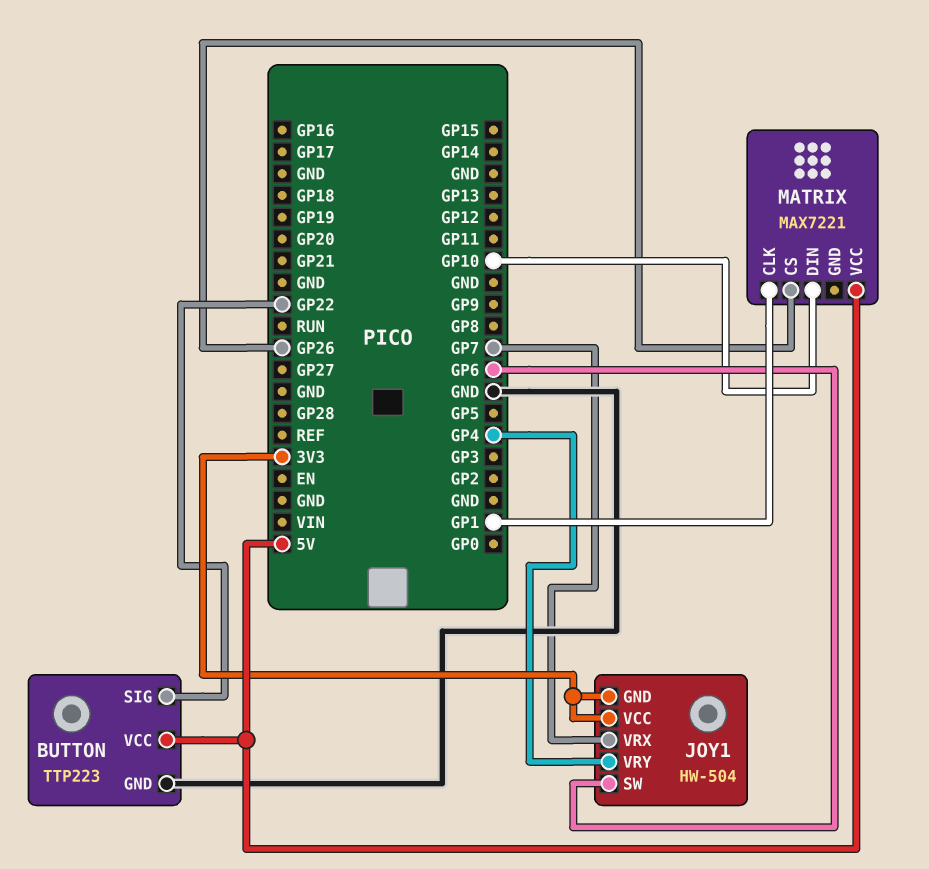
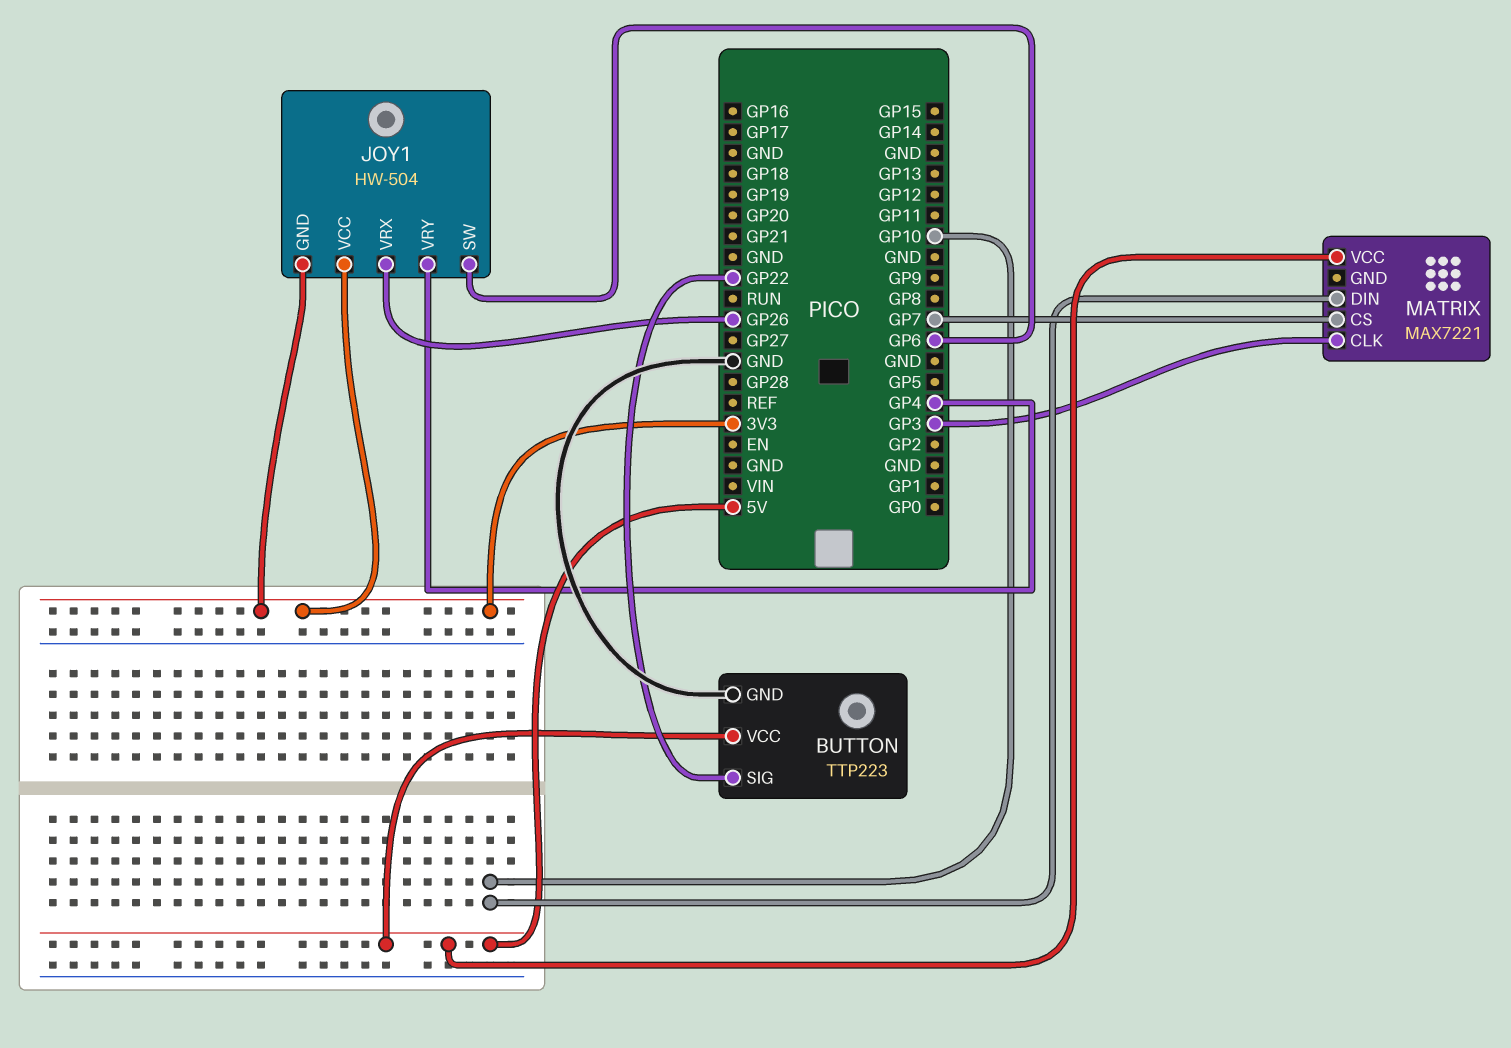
JOY1 pin VRX: GP7 -> GP26
MATRIX pin CLK: GP1 -> GP3
MATRIX pin CS: GP26 -> GP7

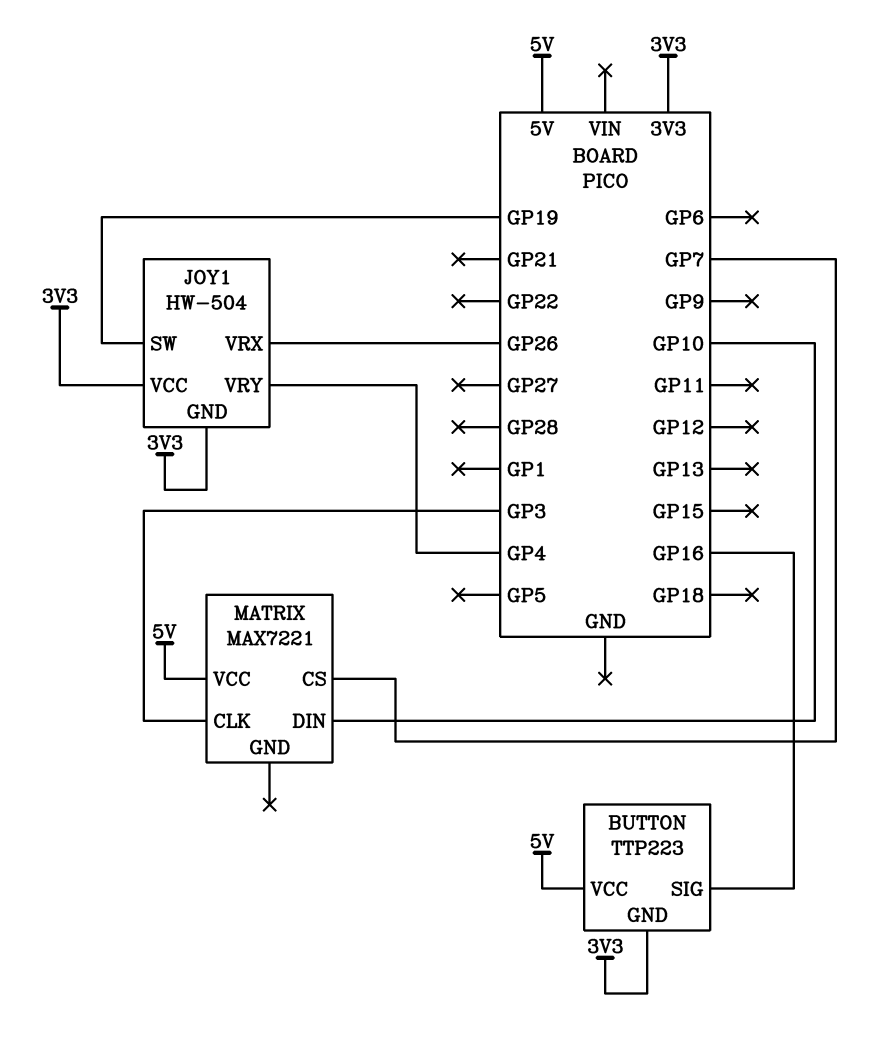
BUTTON pin GND: GND -> 3V3
BUTTON pin SIG: GP22 -> GP16
JOY1 pin SW: GP6 -> GP19

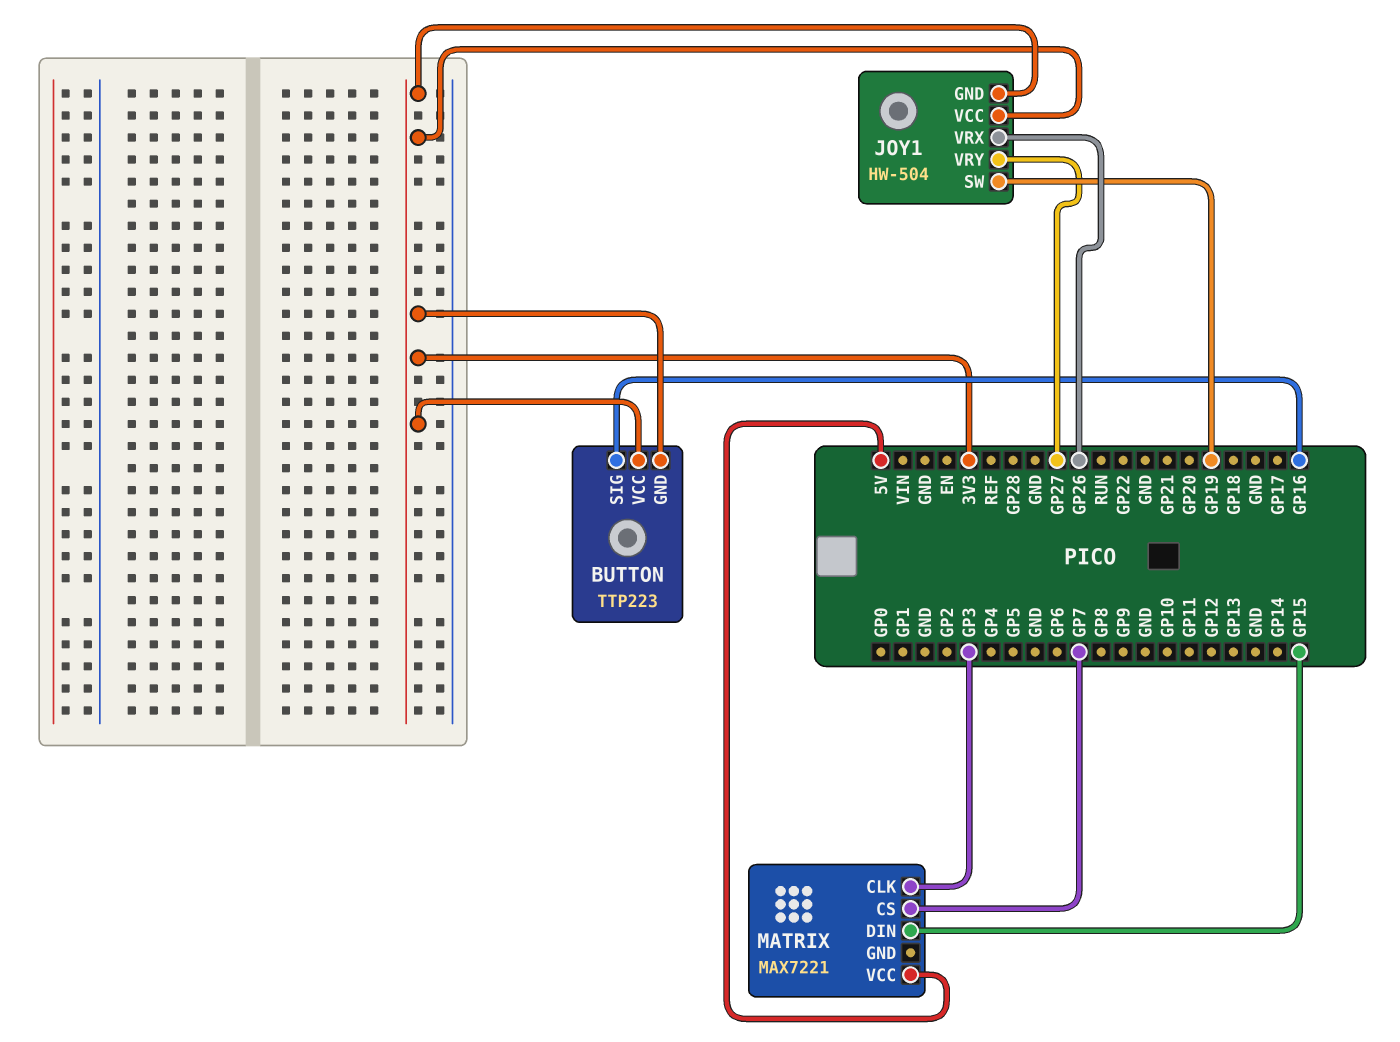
BUTTON pin VCC: 5V -> 3V3
JOY1 pin VRY: GP4 -> GP27
MATRIX pin DIN: GP10 -> GP15

